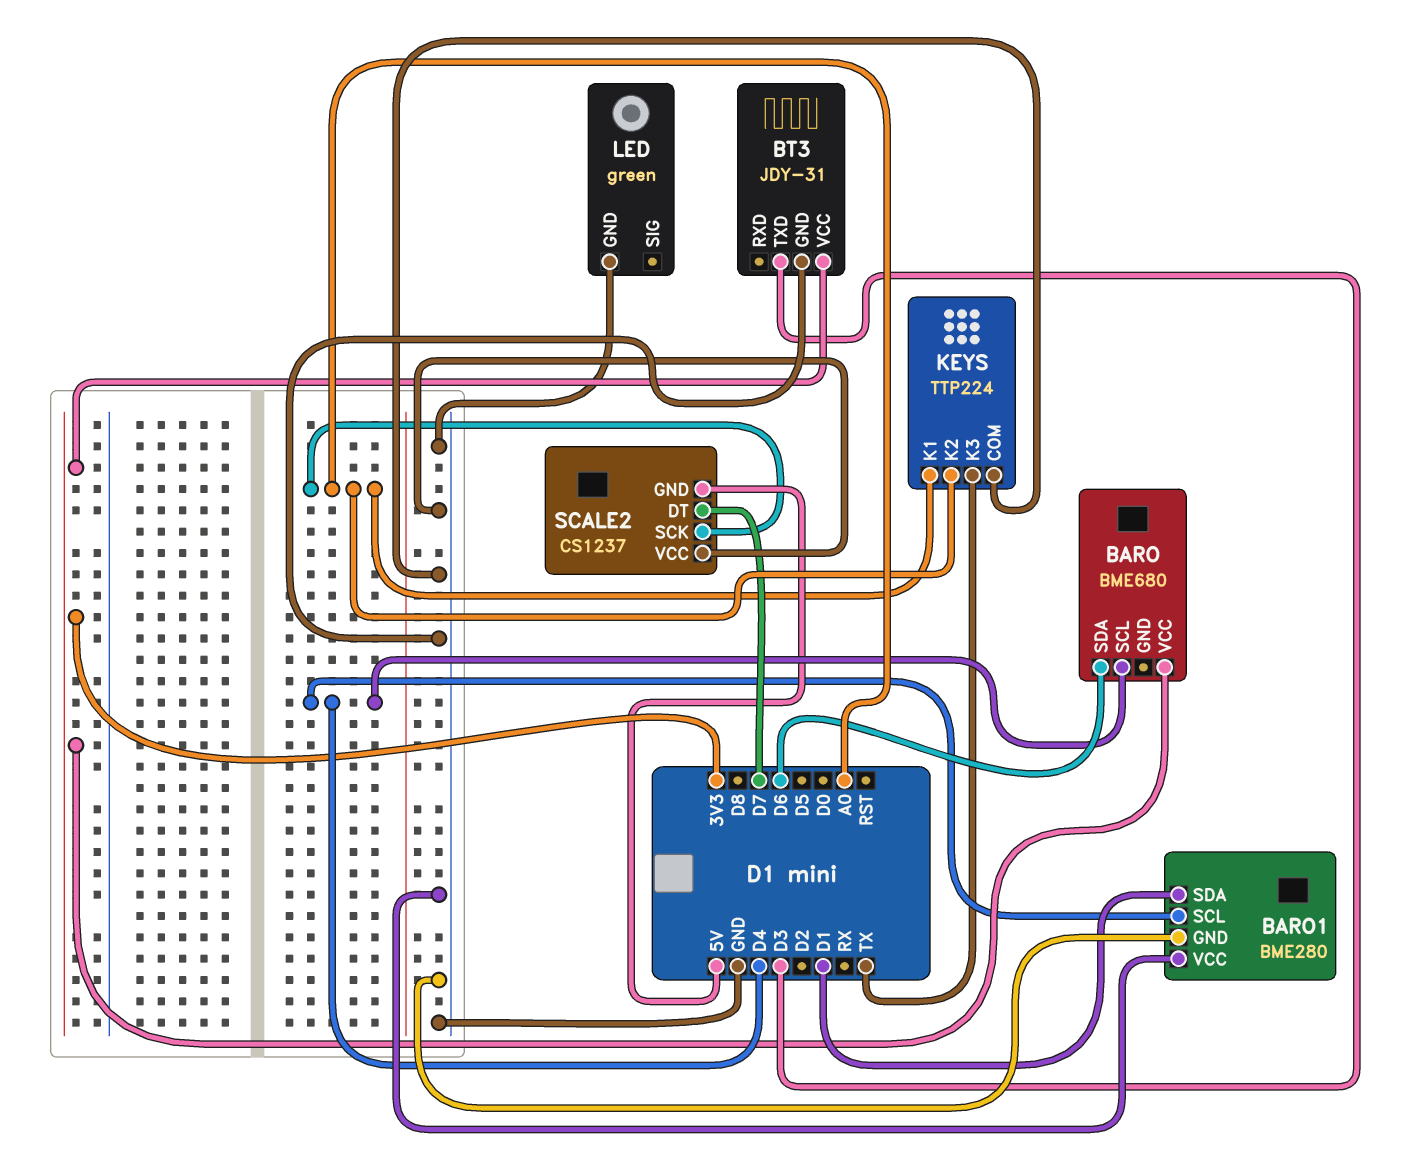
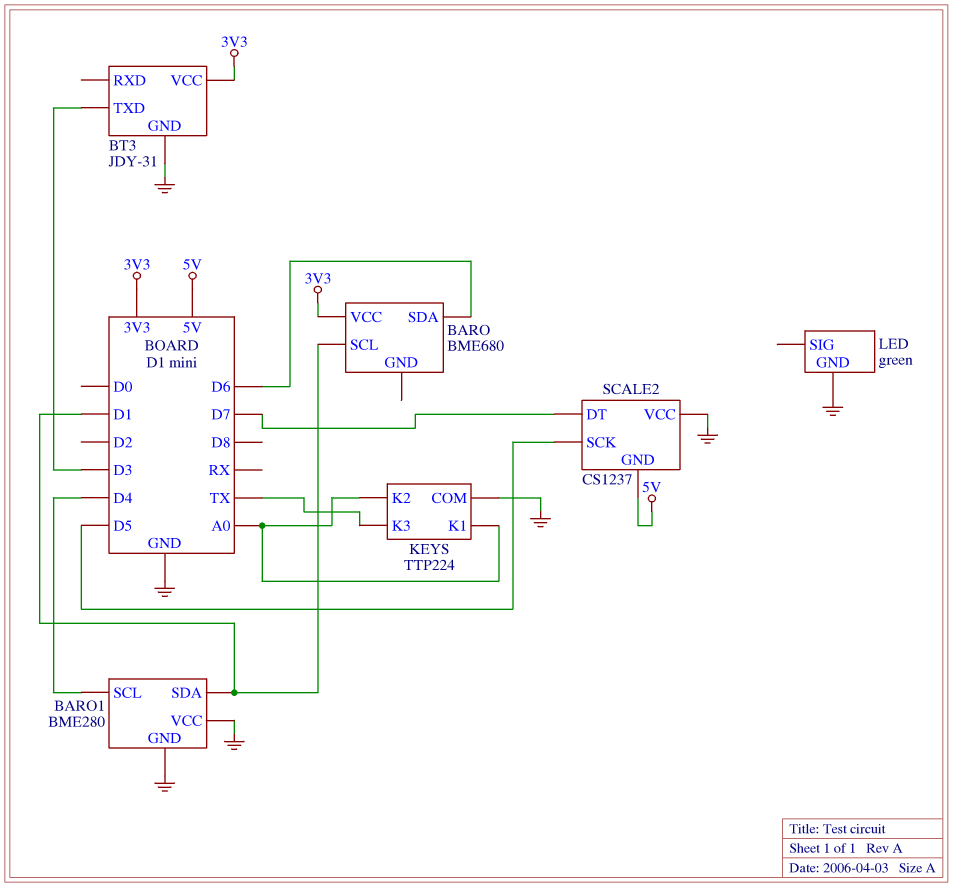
BARO pin SCL: D4 -> D1
SCALE2 pin SCK: A0 -> D5

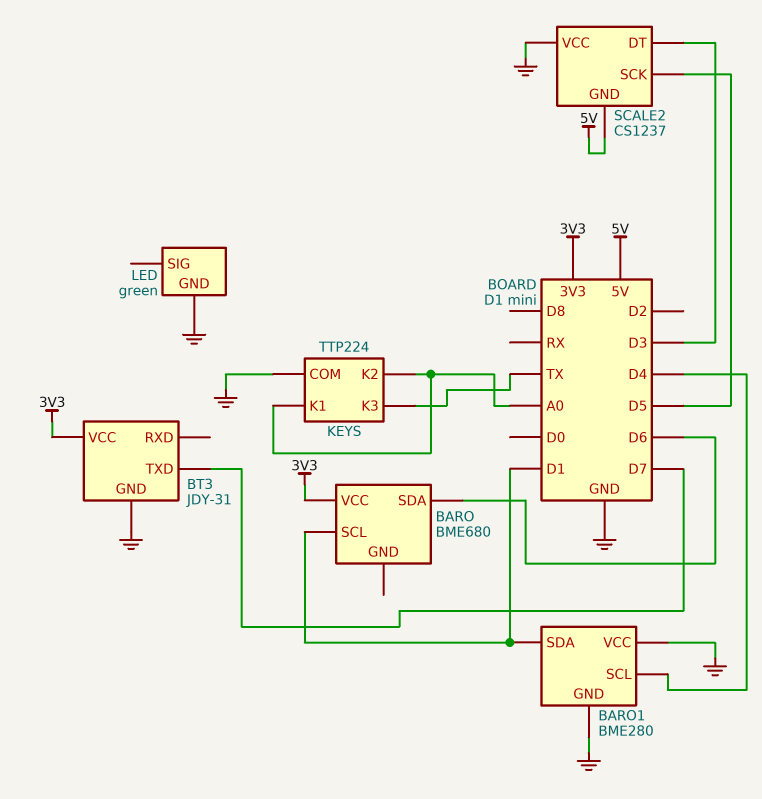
BT3 pin TXD: D3 -> D7
SCALE2 pin DT: D7 -> D3

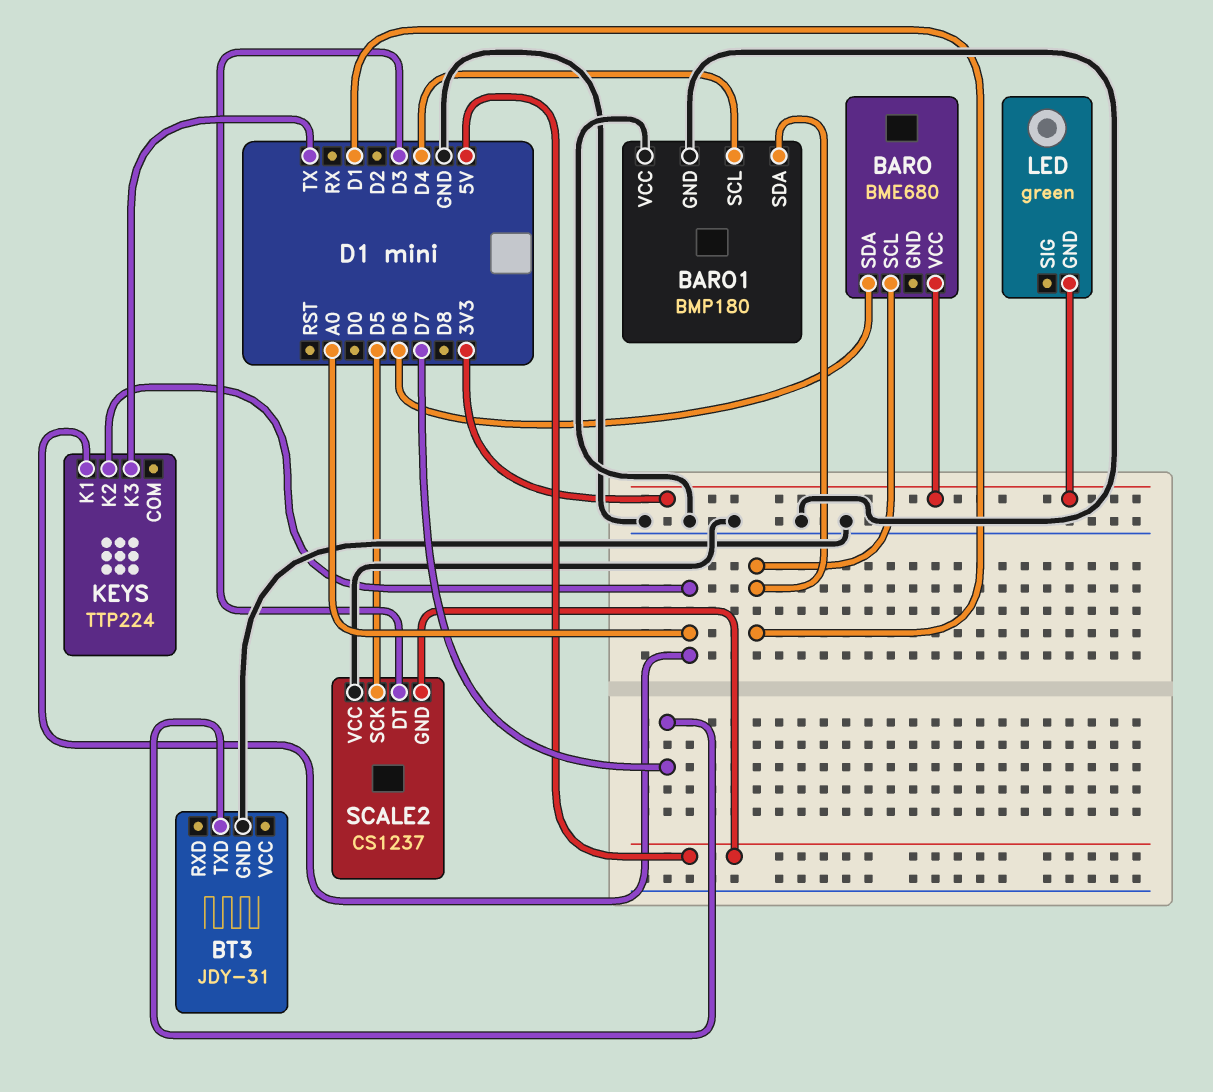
BARO1: BME280 -> BMP180
BT3 pin VCC: 3V3 -> none
KEYS pin COM: GND -> none
LED pin GND: GND -> 3V3

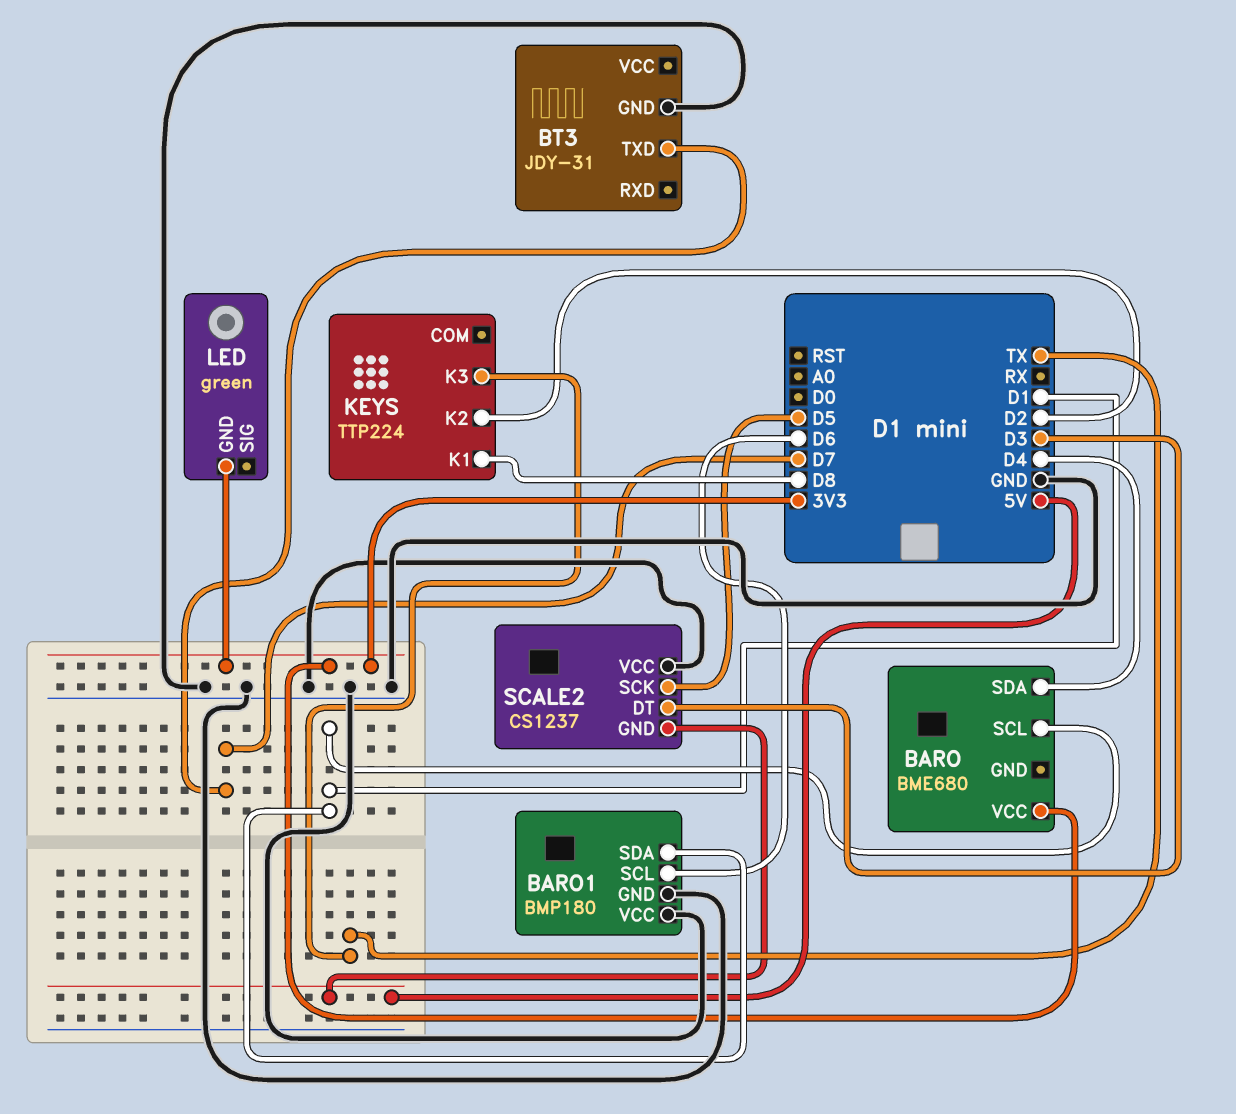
BARO pin SDA: D6 -> D4
BARO1 pin SCL: D4 -> D6
KEYS pin K1: A0 -> D8
KEYS pin K2: A0 -> D2

